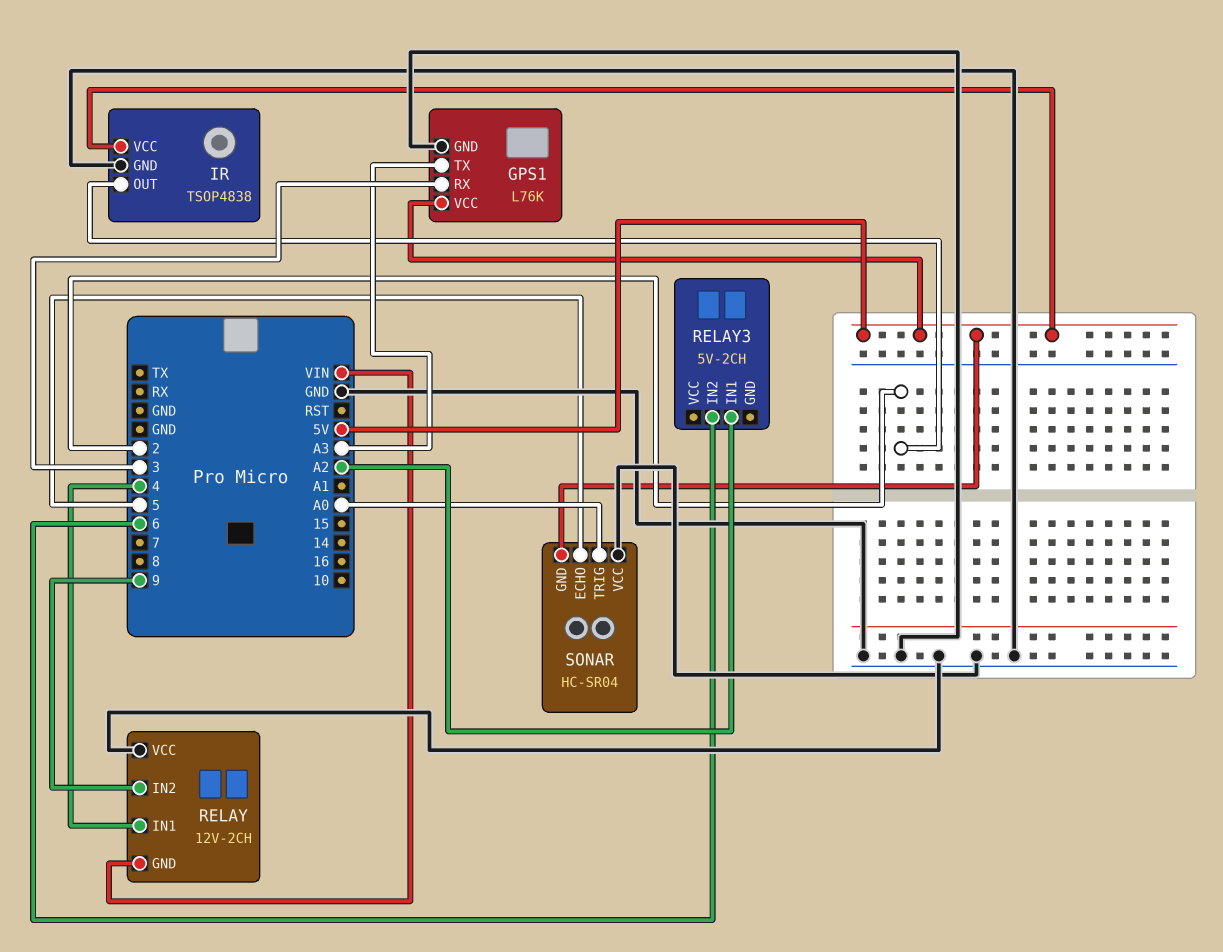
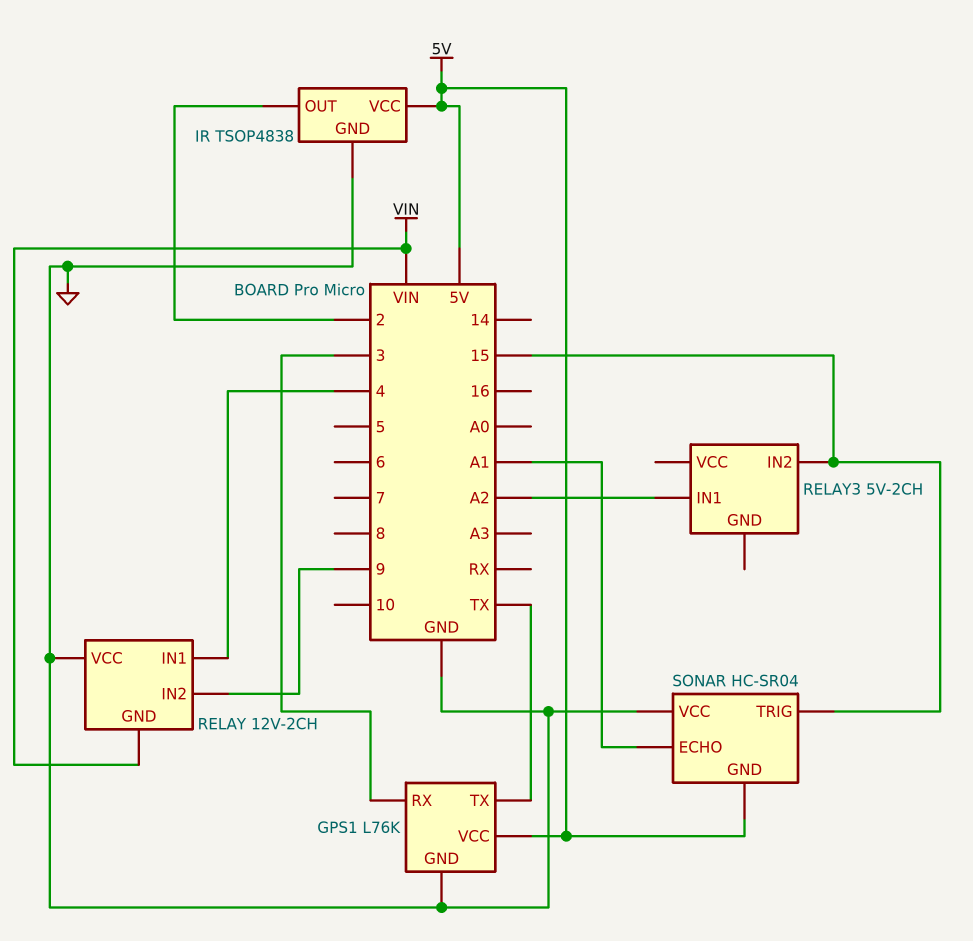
GPS1 pin TX: A3 -> TX
RELAY3 pin IN2: 6 -> 15
SONAR pin ECHO: 5 -> A1
SONAR pin TRIG: A0 -> 15

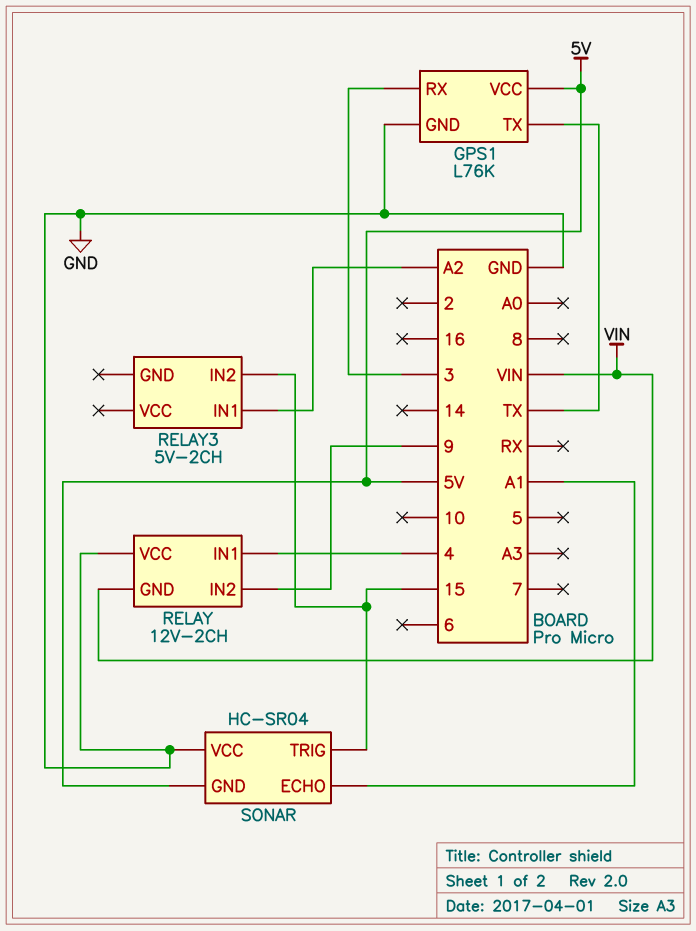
IR: TSOP4838 -> none
IR pin GND: GND -> none
IR pin OUT: 2 -> none
IR pin VCC: 5V -> none

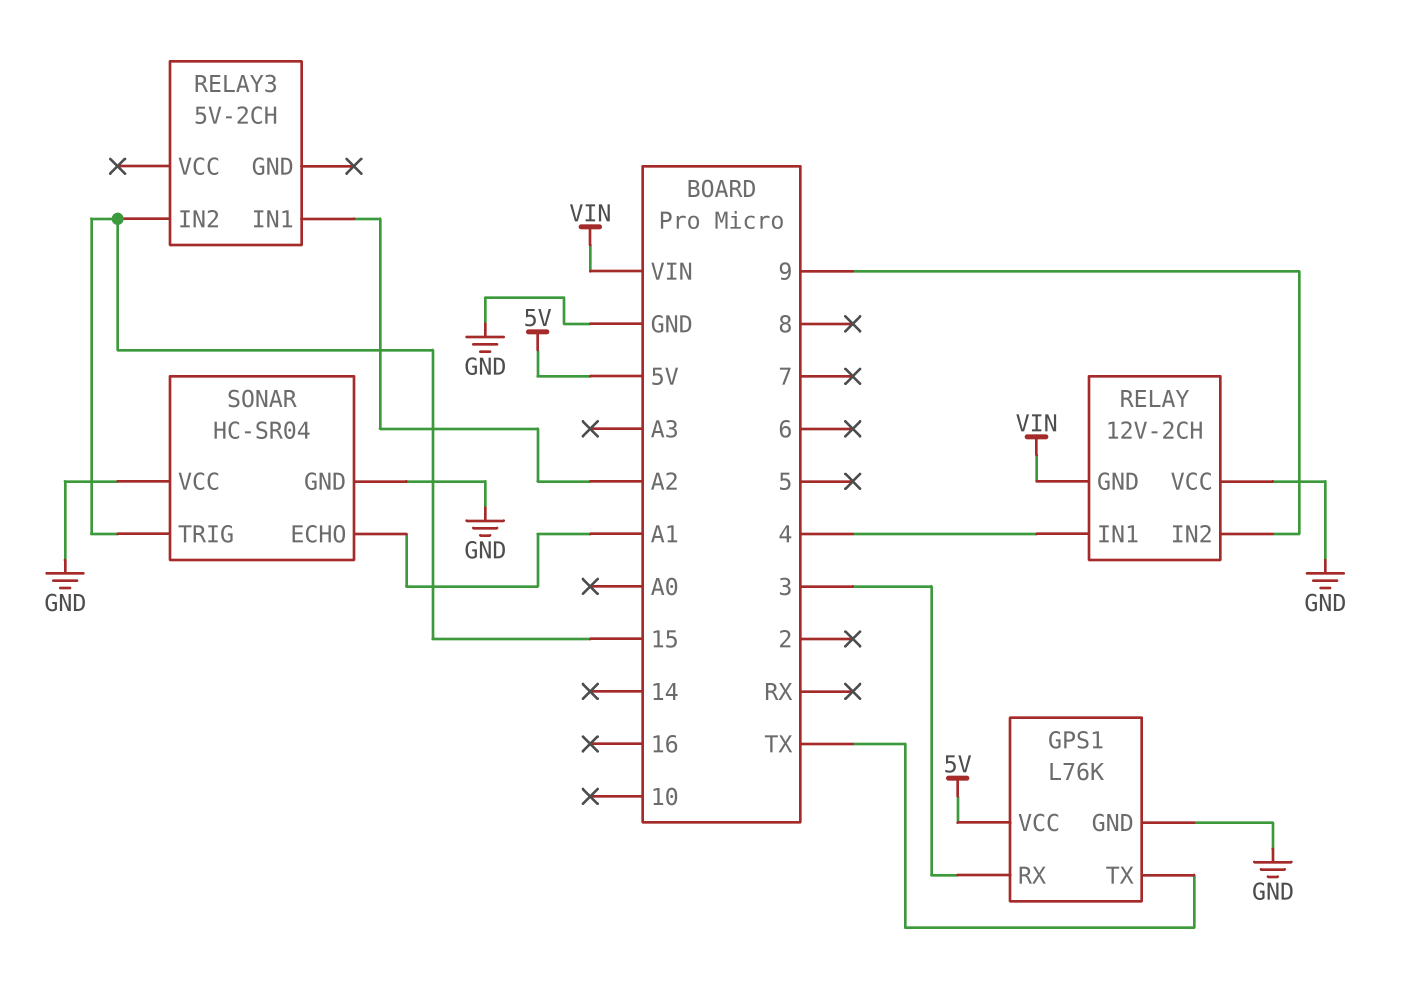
SONAR pin GND: 5V -> GND

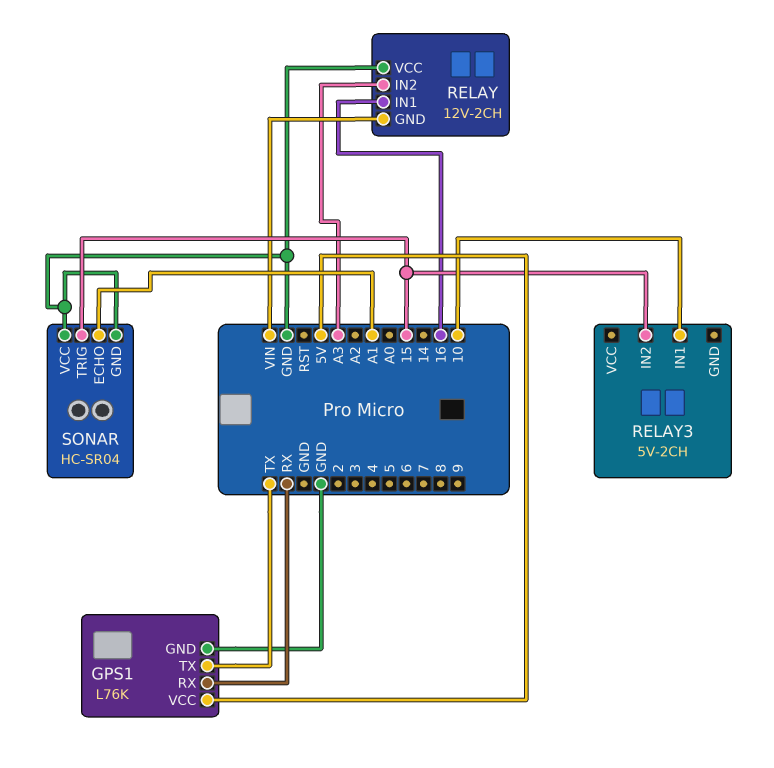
GPS1 pin RX: 3 -> RX
RELAY pin IN1: 4 -> 16
RELAY pin IN2: 9 -> A3
RELAY3 pin IN1: A2 -> 10

